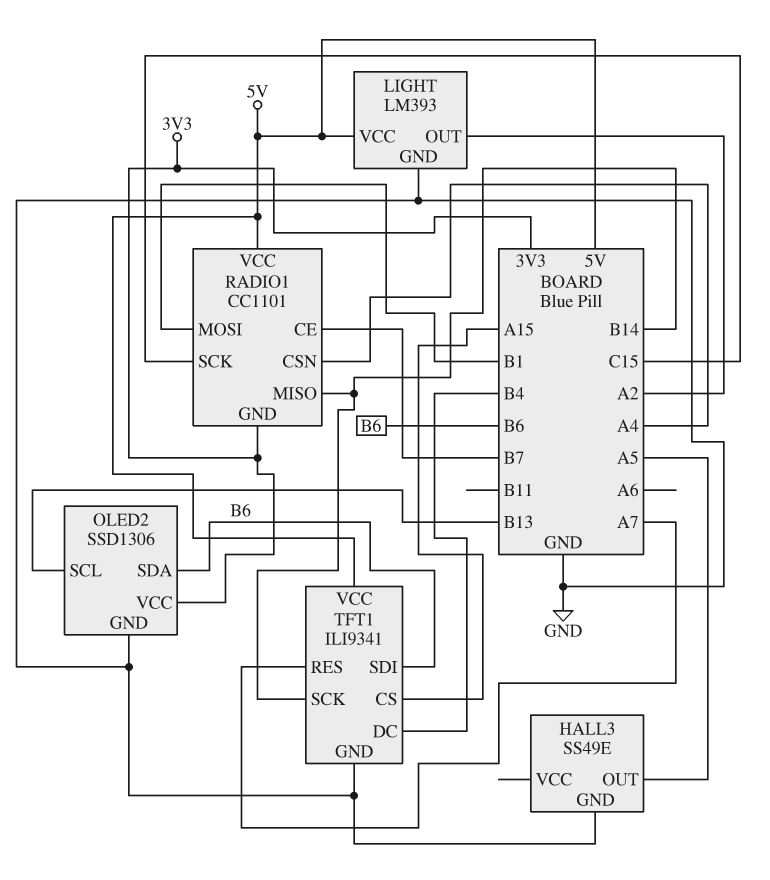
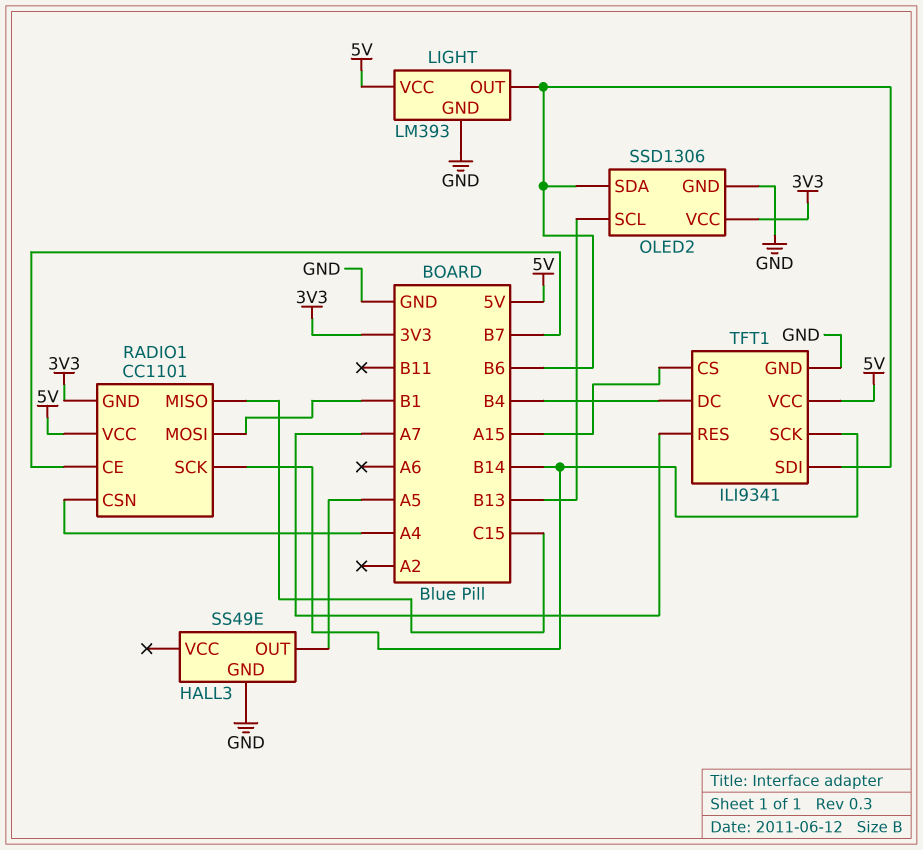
LIGHT pin OUT: A2 -> B6
RADIO1 pin MISO: B14 -> C15
RADIO1 pin SCK: C15 -> B14

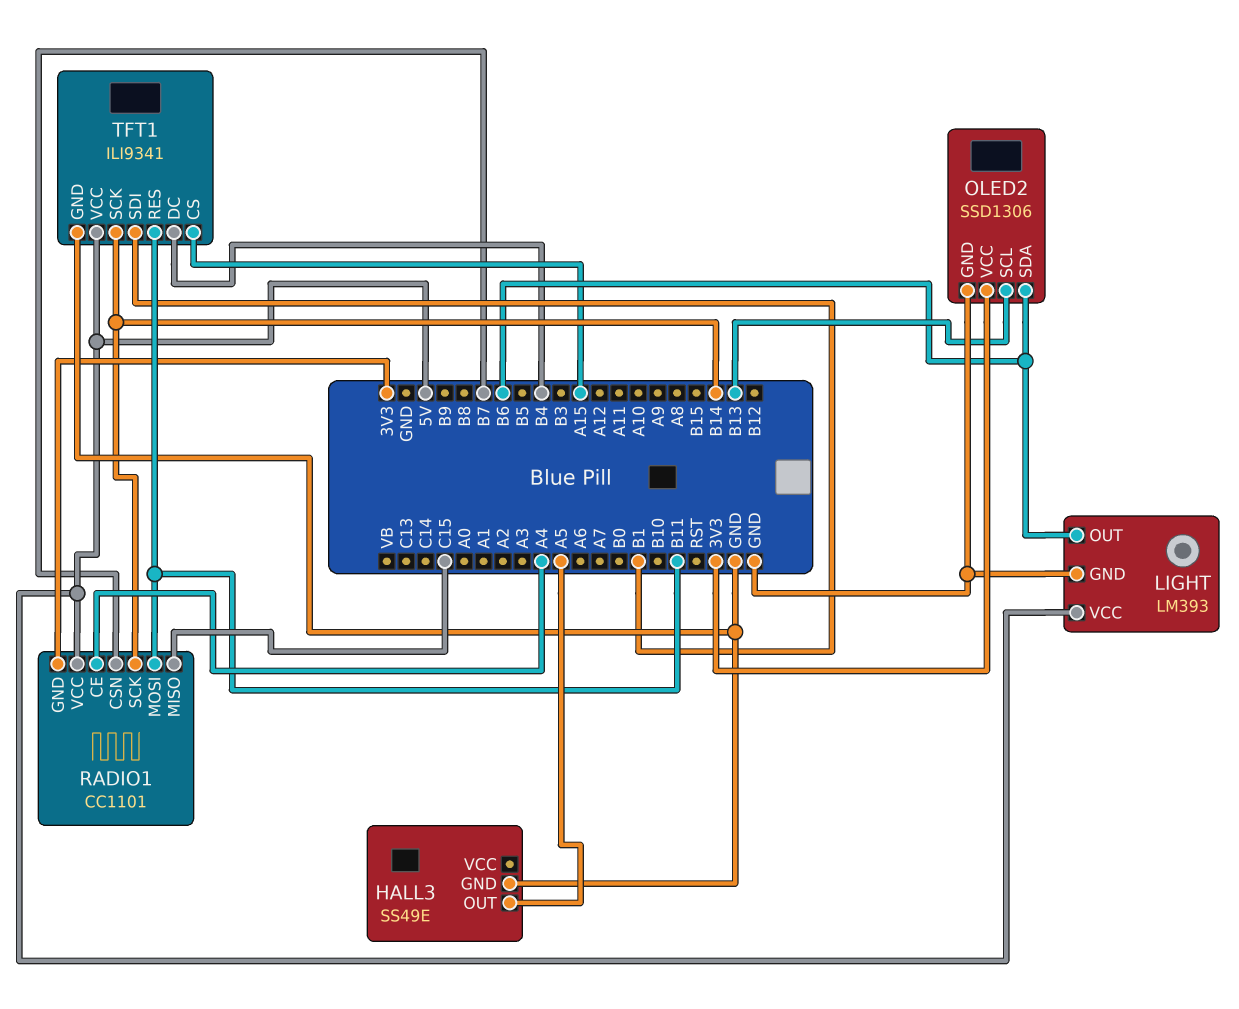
RADIO1 pin CE: B7 -> A4
RADIO1 pin CSN: A4 -> B7
RADIO1 pin MOSI: B1 -> B11
TFT1 pin RES: A7 -> B11
TFT1 pin SDI: B6 -> B1

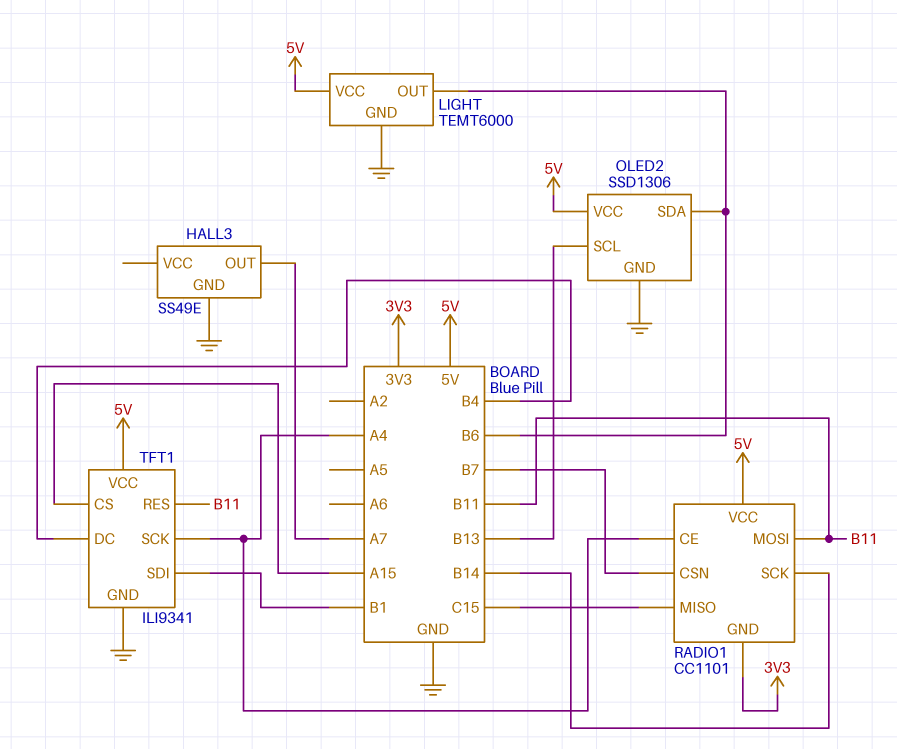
HALL3 pin OUT: A5 -> A7
LIGHT: LM393 -> TEMT6000
OLED2 pin VCC: 3V3 -> 5V
TFT1 pin SCK: B14 -> A4

